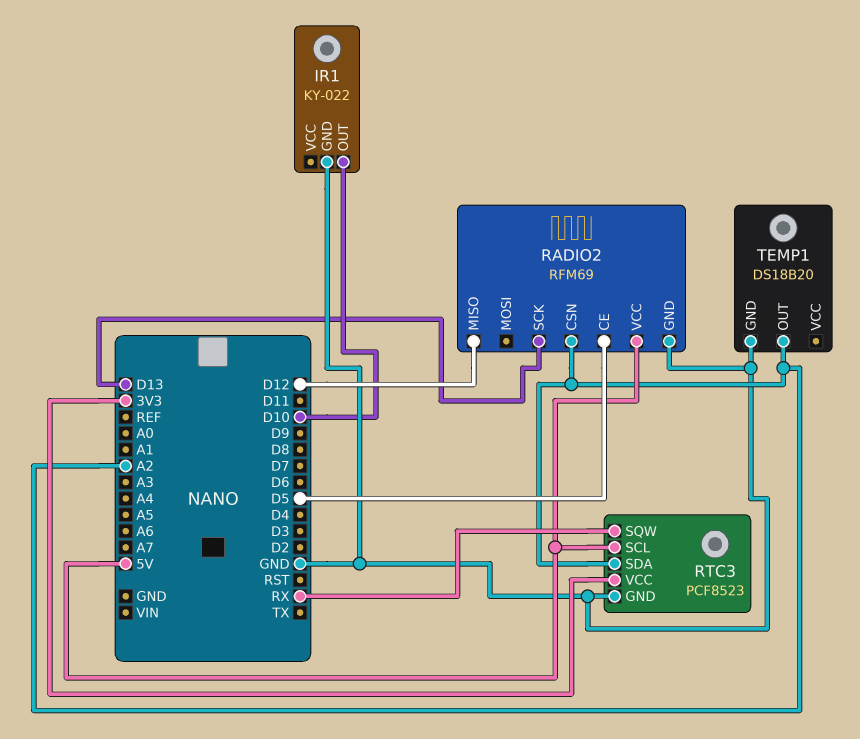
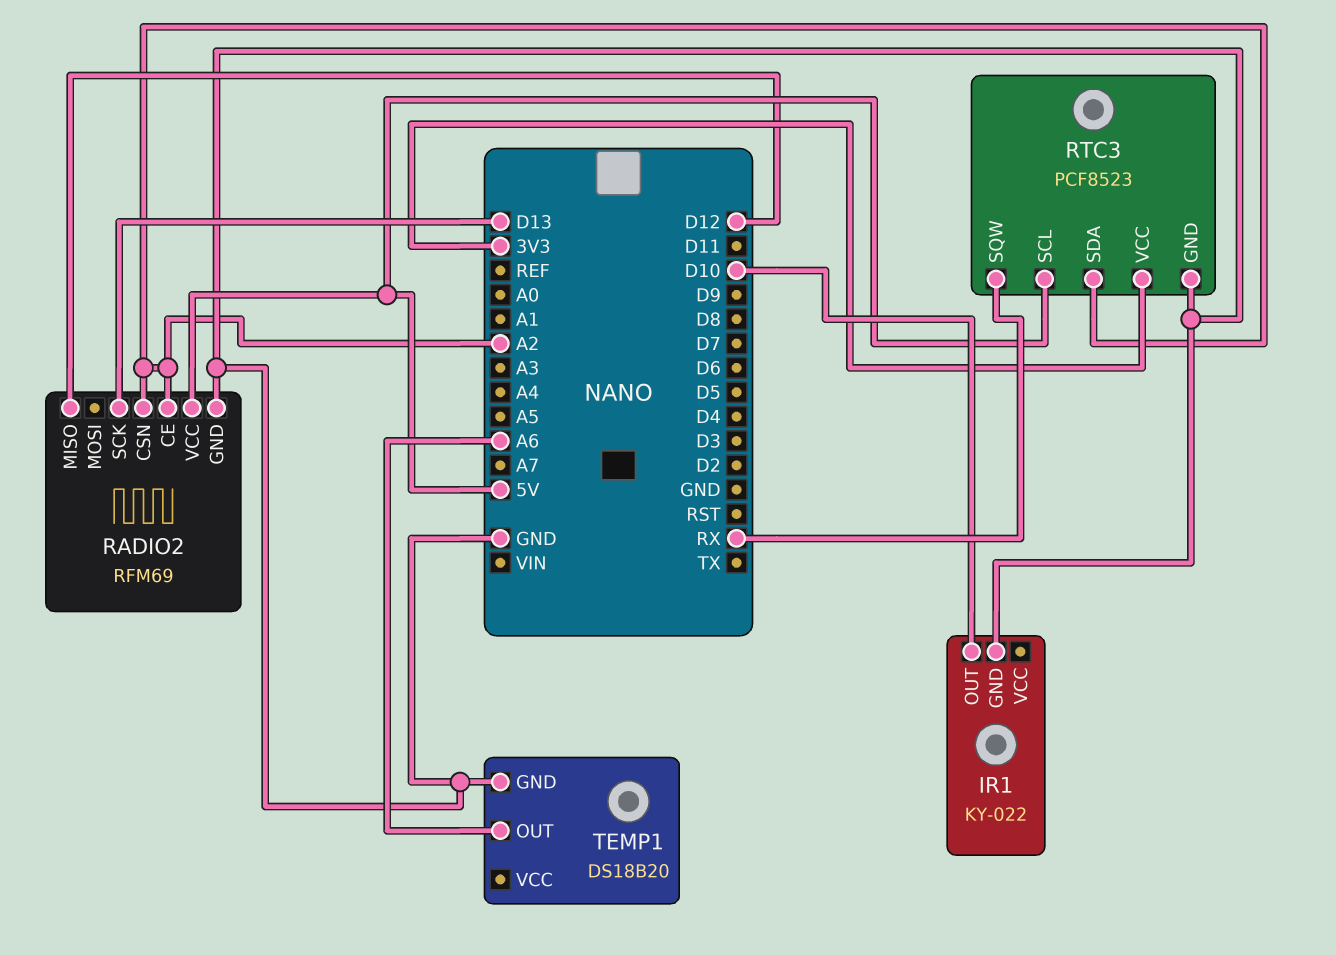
RADIO2 pin CE: D5 -> A2
TEMP1 pin OUT: A2 -> A6

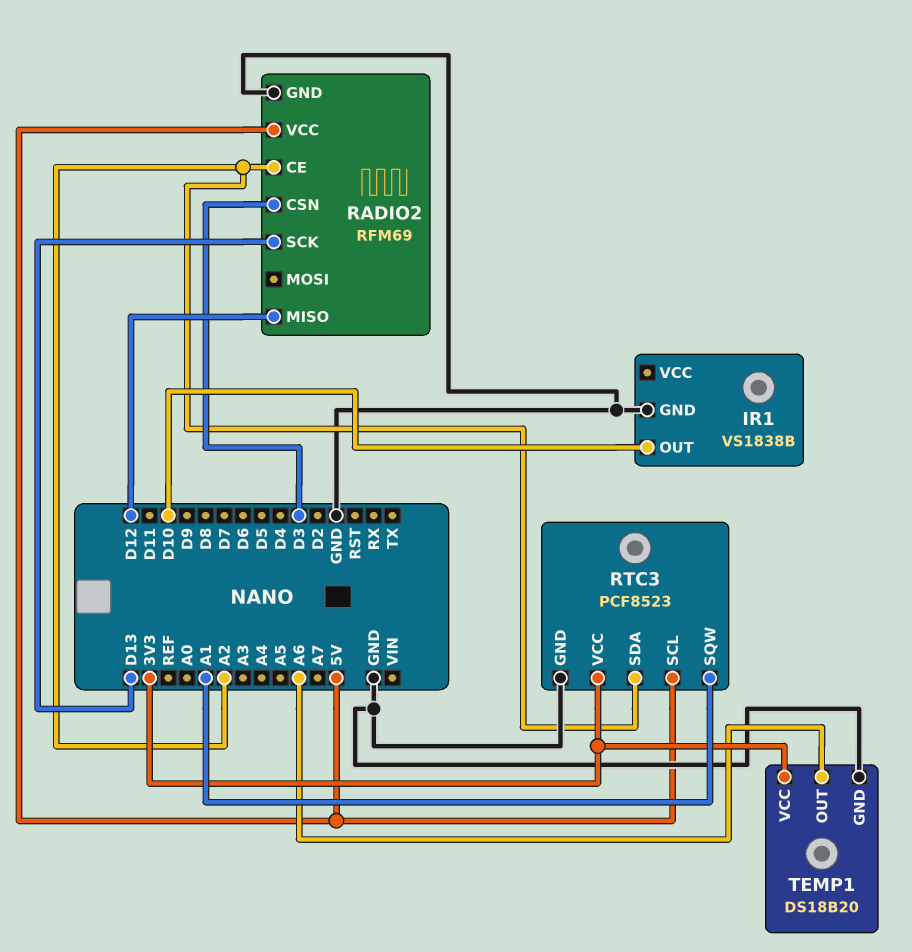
IR1: KY-022 -> VS1838B
RADIO2 pin CSN: A2 -> D3
RTC3 pin SQW: RX -> A1
TEMP1 pin VCC: none -> 3V3

